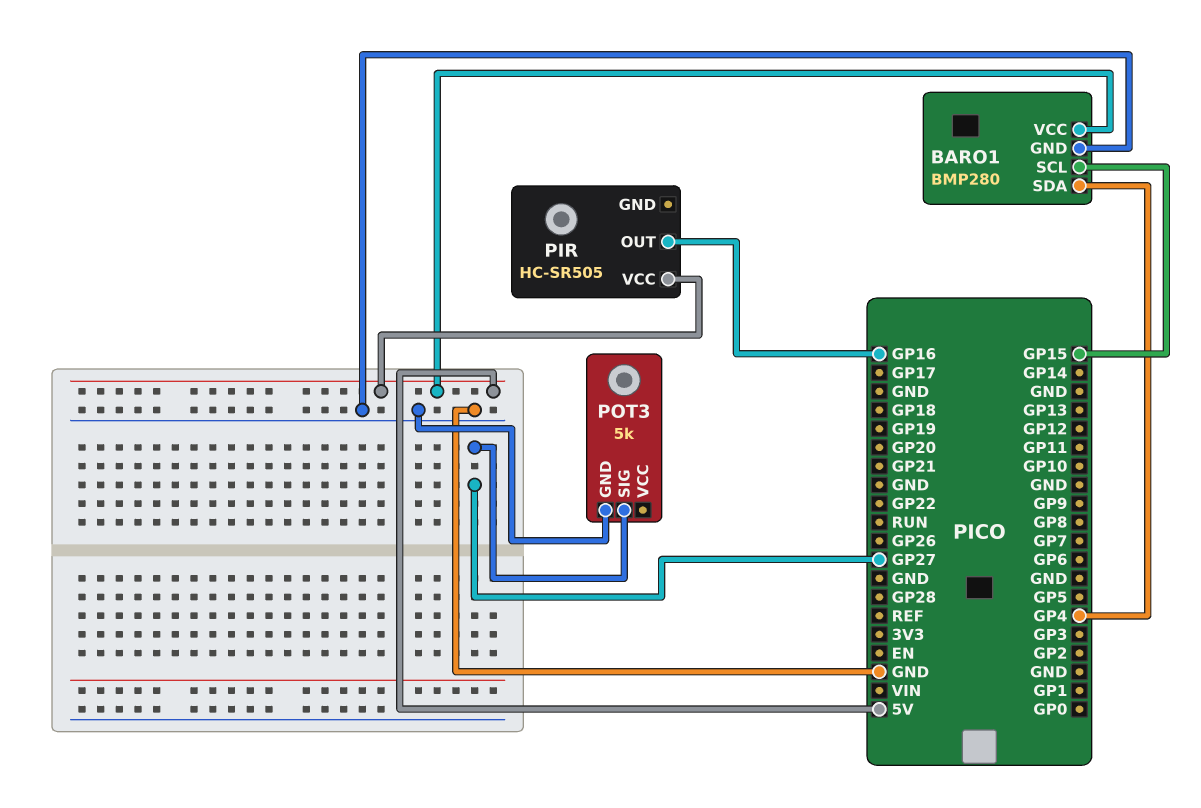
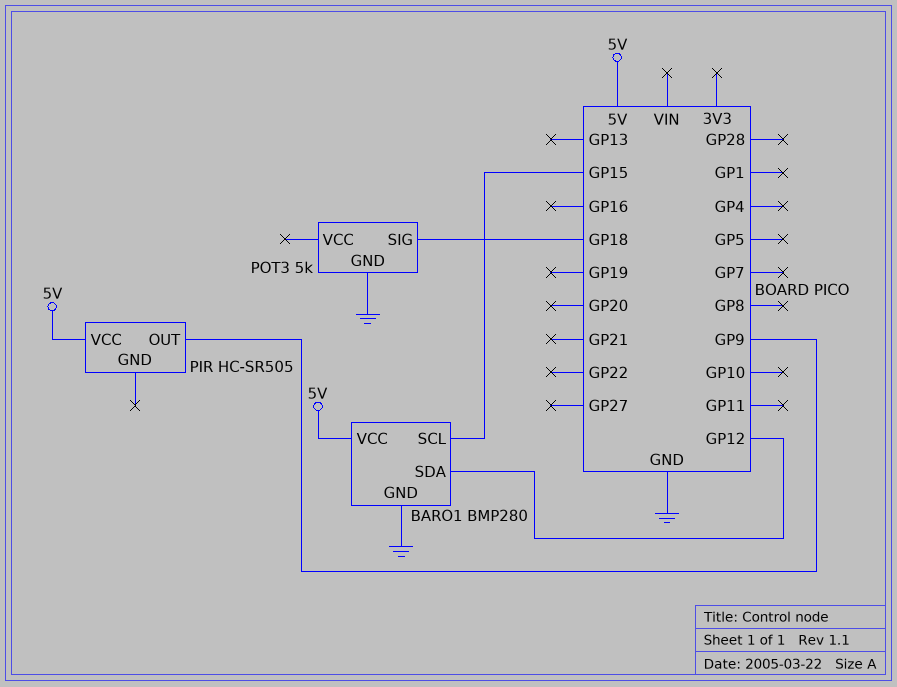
BARO1 pin SDA: GP4 -> GP12
PIR pin OUT: GP16 -> GP9
POT3 pin SIG: GP27 -> GP18

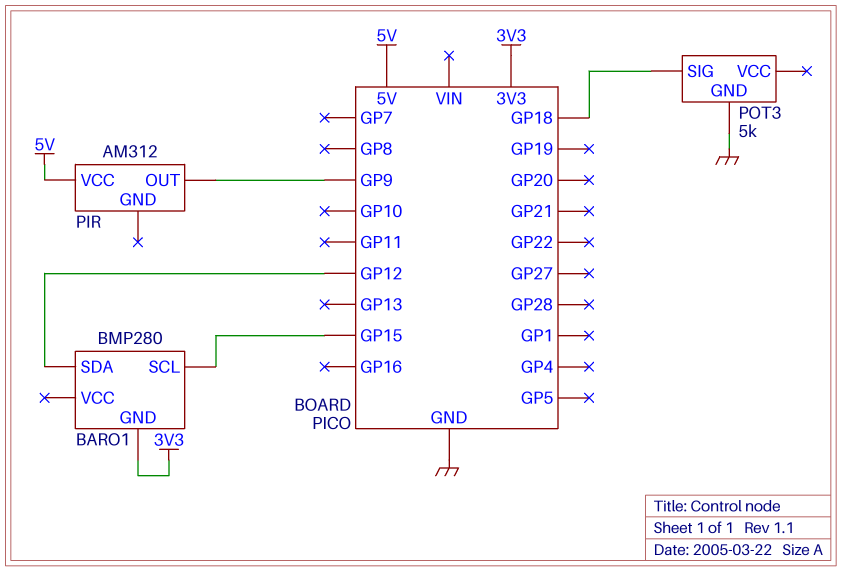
BARO1 pin GND: GND -> 3V3
BARO1 pin VCC: 5V -> none
PIR: HC-SR505 -> AM312

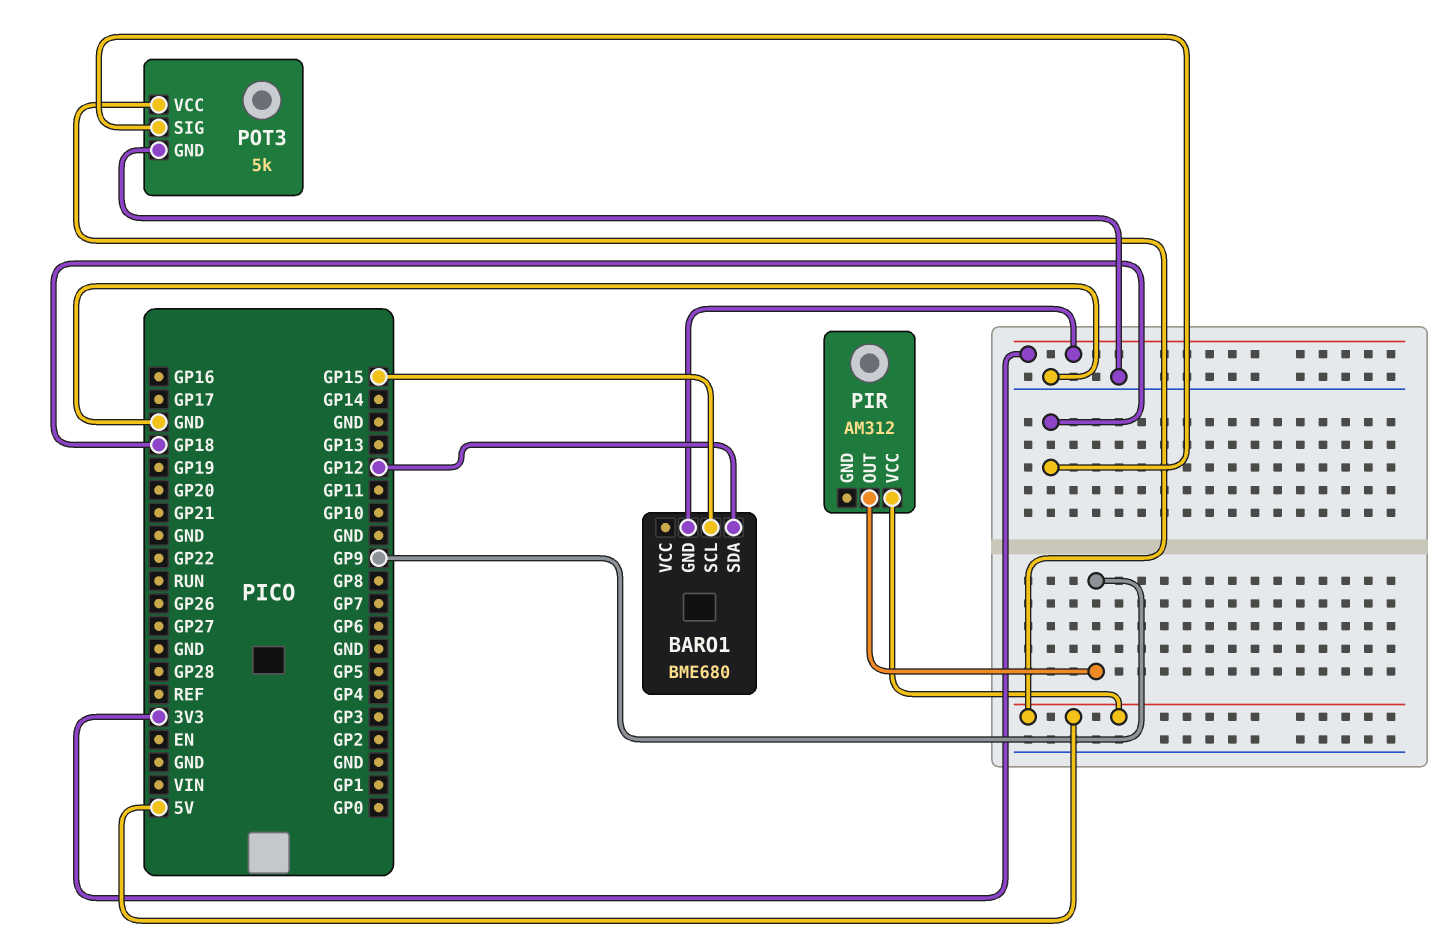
BARO1: BMP280 -> BME680
POT3 pin VCC: none -> 5V

